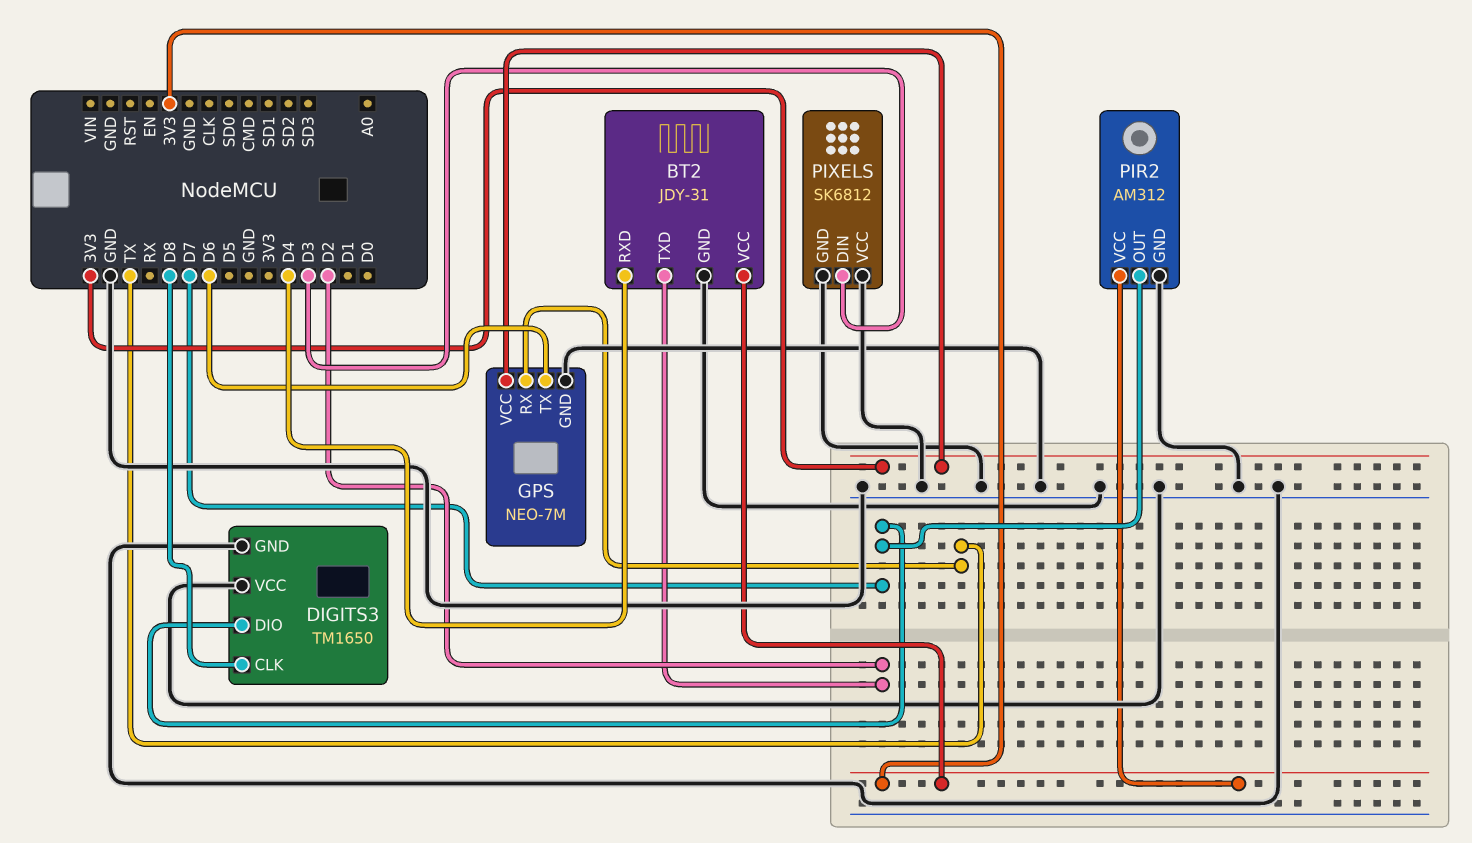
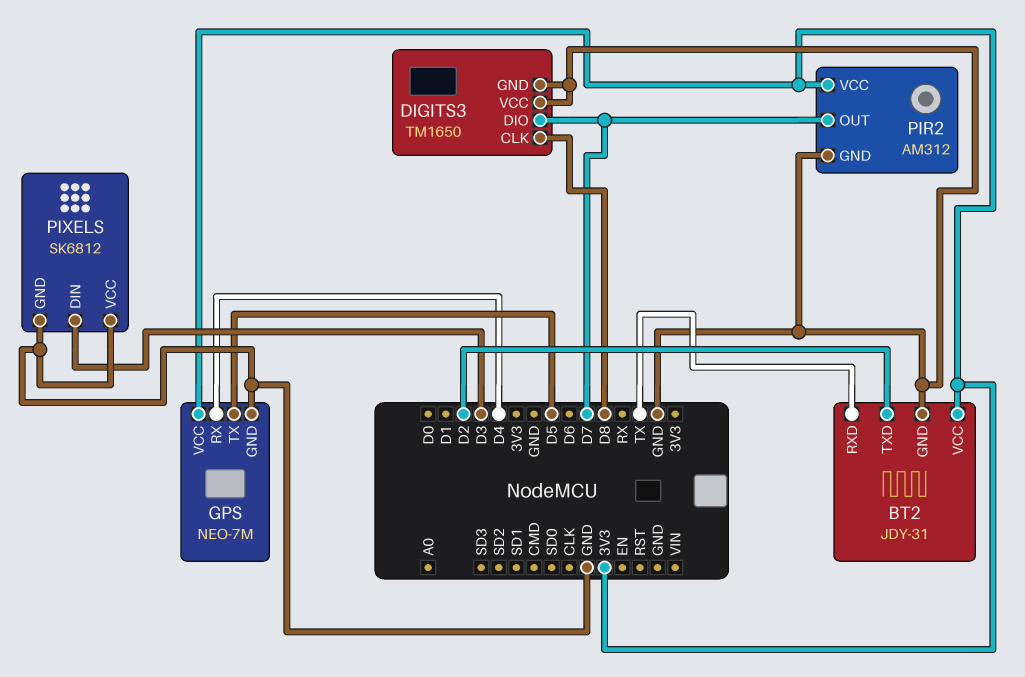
BT2 pin RXD: D4 -> TX
GPS pin RX: TX -> D4
GPS pin TX: D6 -> D5

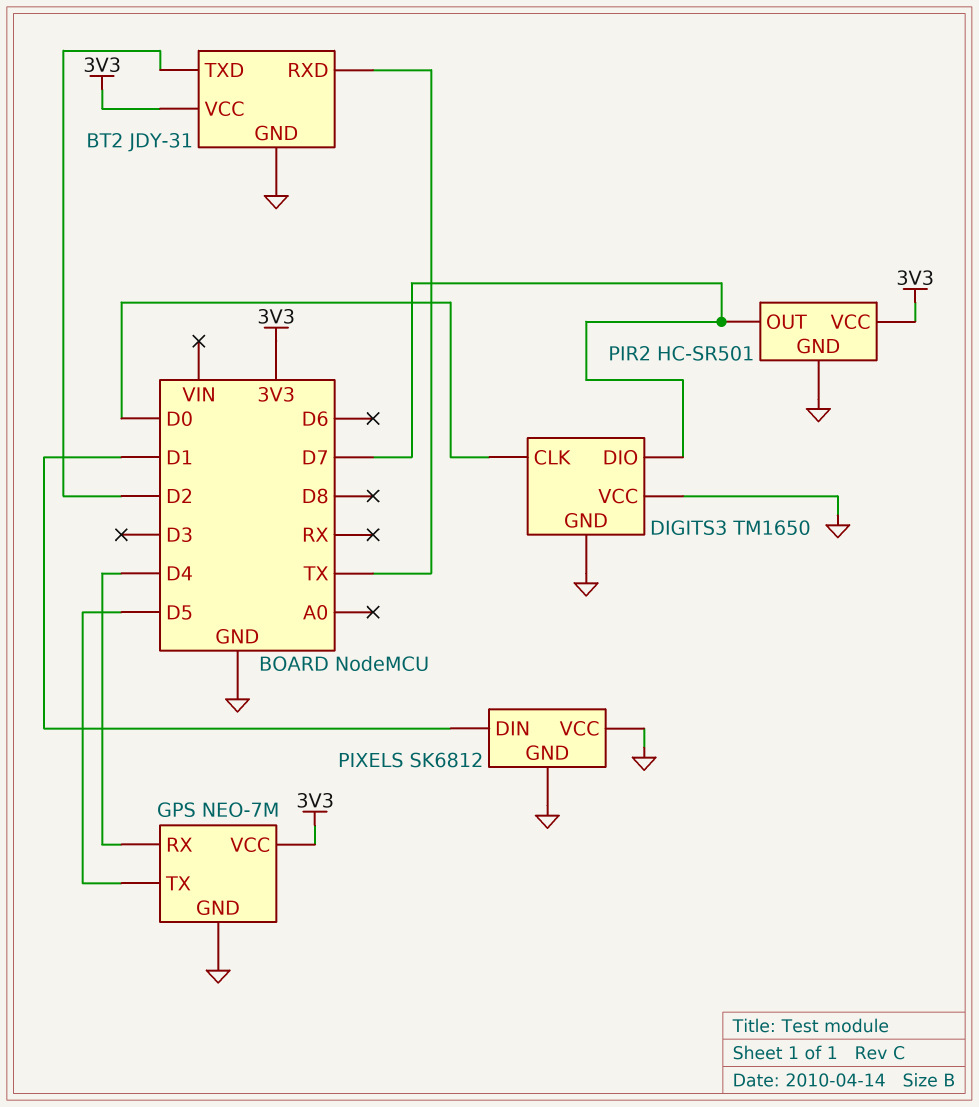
DIGITS3 pin CLK: D8 -> D0
PIR2: AM312 -> HC-SR501
PIXELS pin DIN: D3 -> D1

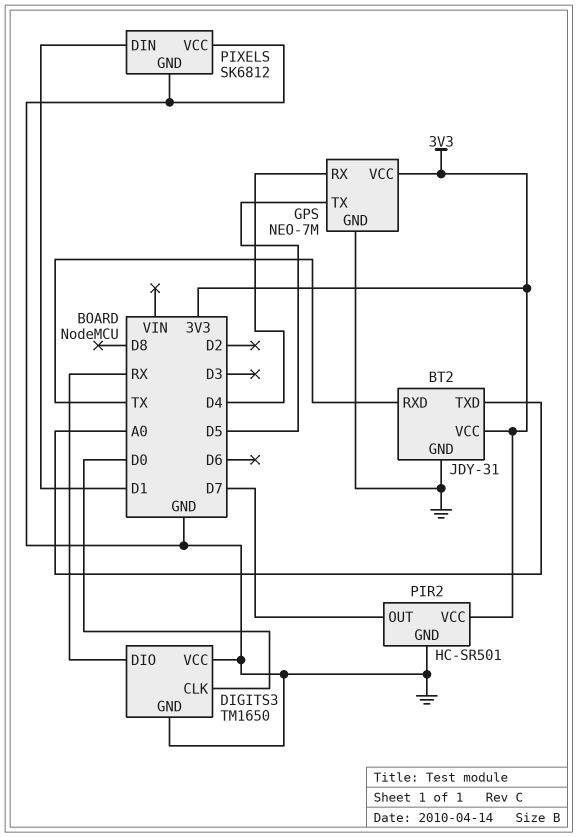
BT2 pin TXD: D2 -> A0
DIGITS3 pin DIO: D7 -> RX

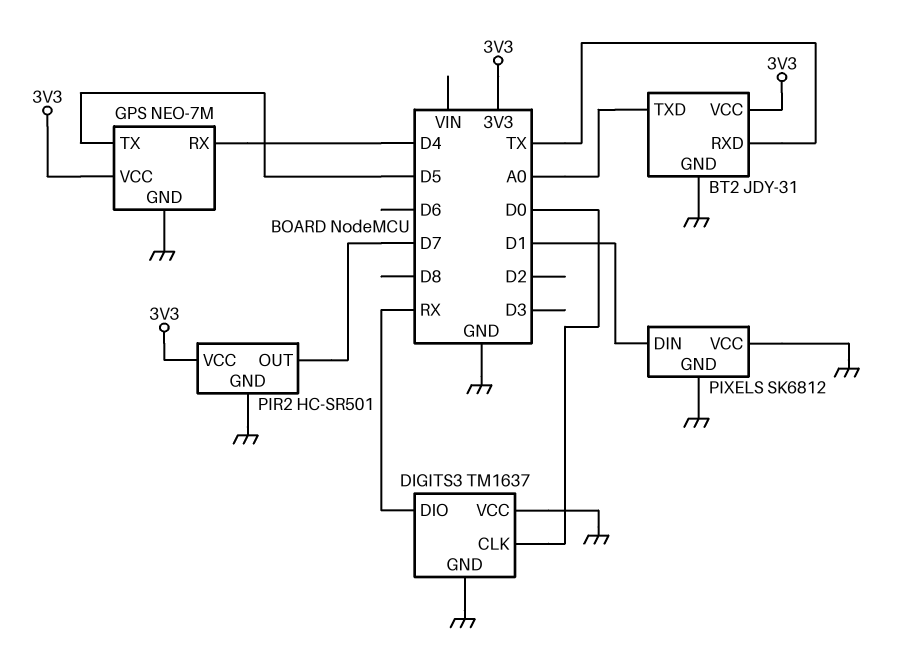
DIGITS3: TM1650 -> TM1637

